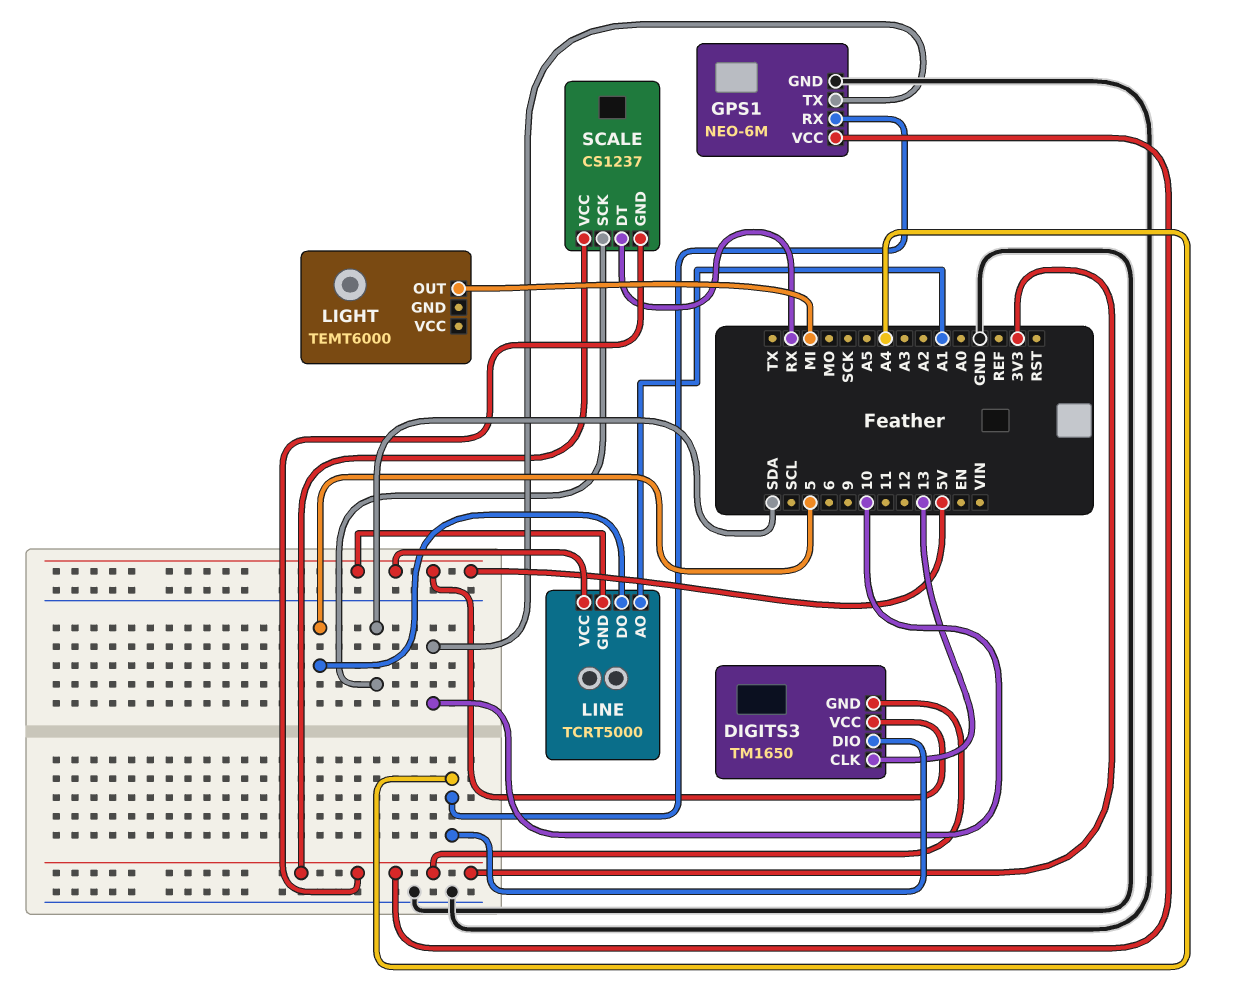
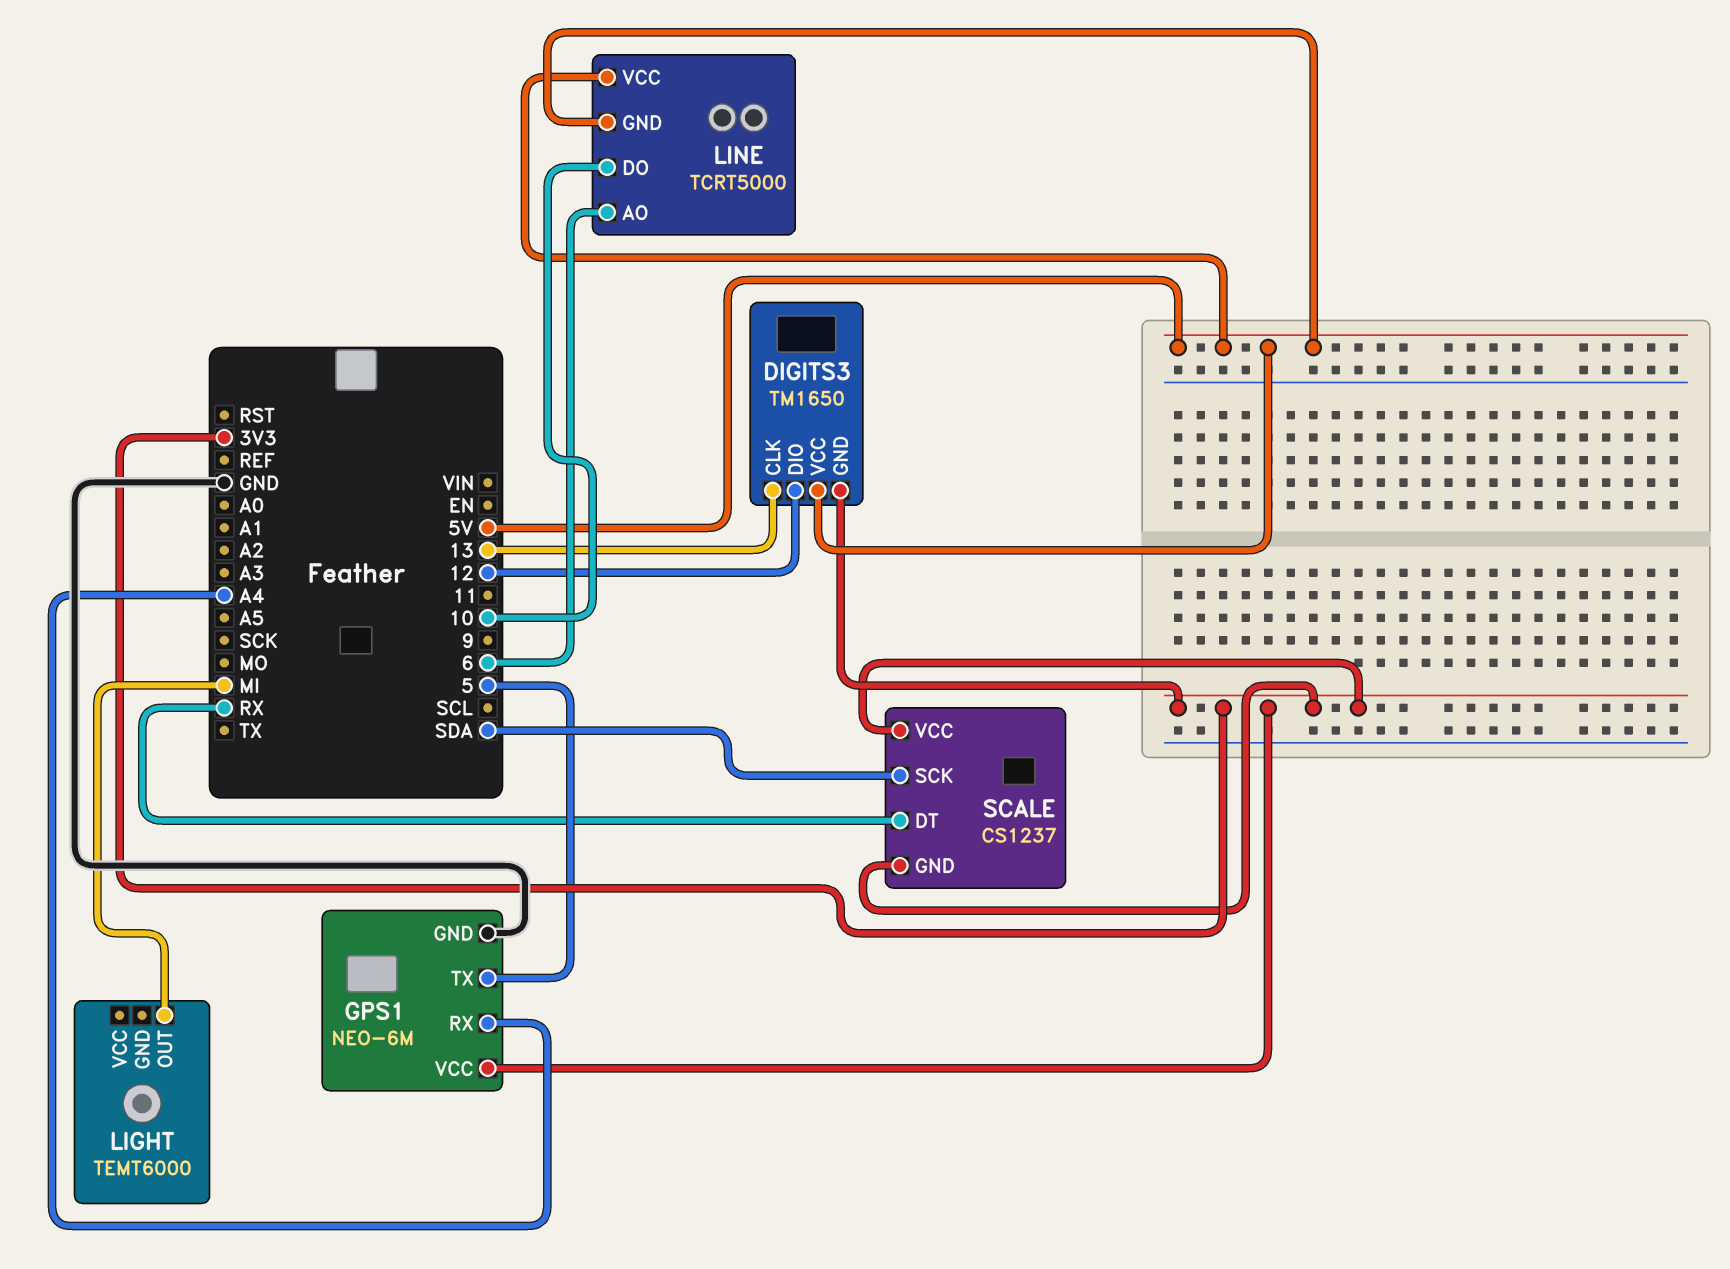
DIGITS3 pin DIO: A4 -> 12
GPS1 pin TX: 10 -> 5
LINE pin AO: A1 -> 6
LINE pin DO: 5 -> 10

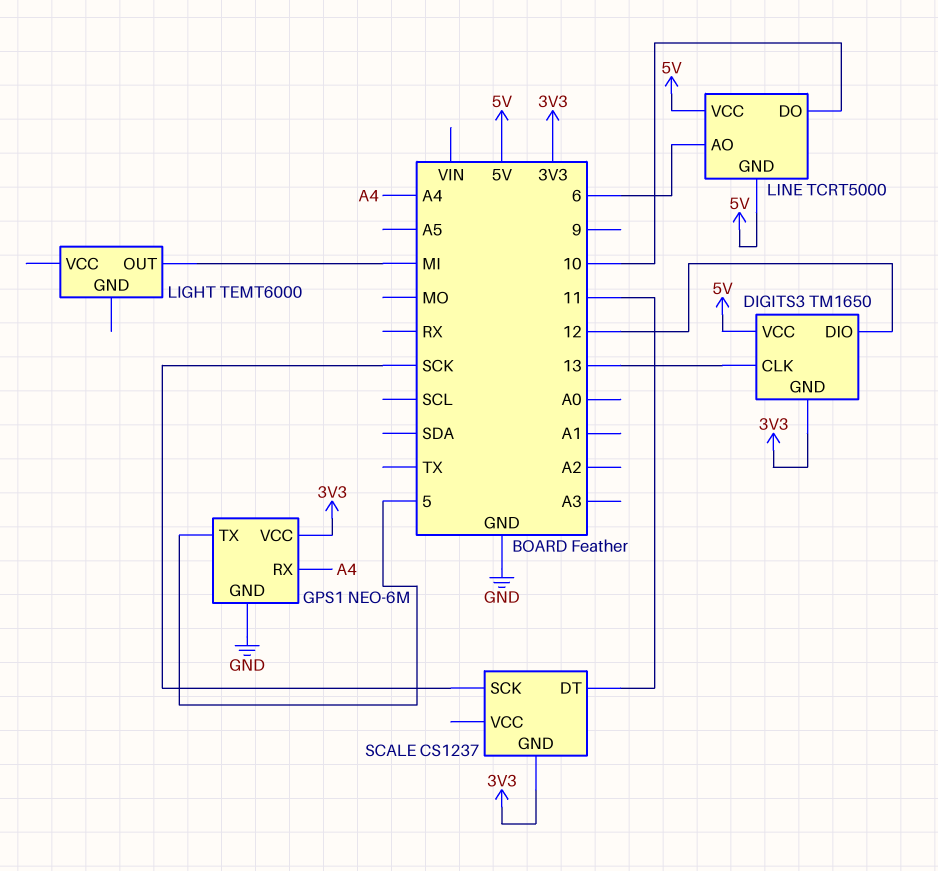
SCALE pin DT: RX -> 11
SCALE pin SCK: SDA -> SCK
SCALE pin VCC: 3V3 -> none

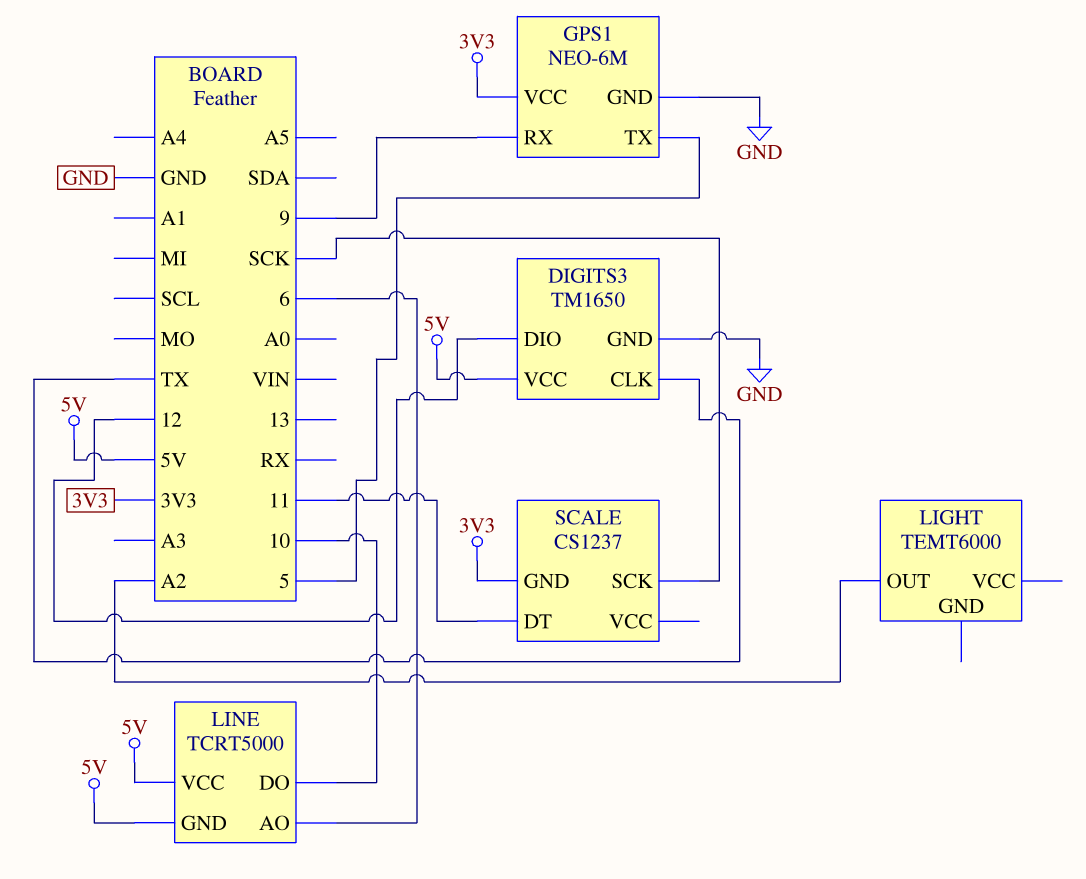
DIGITS3 pin CLK: 13 -> TX
DIGITS3 pin GND: 3V3 -> GND
GPS1 pin RX: A4 -> 9
LIGHT pin OUT: MI -> A2

